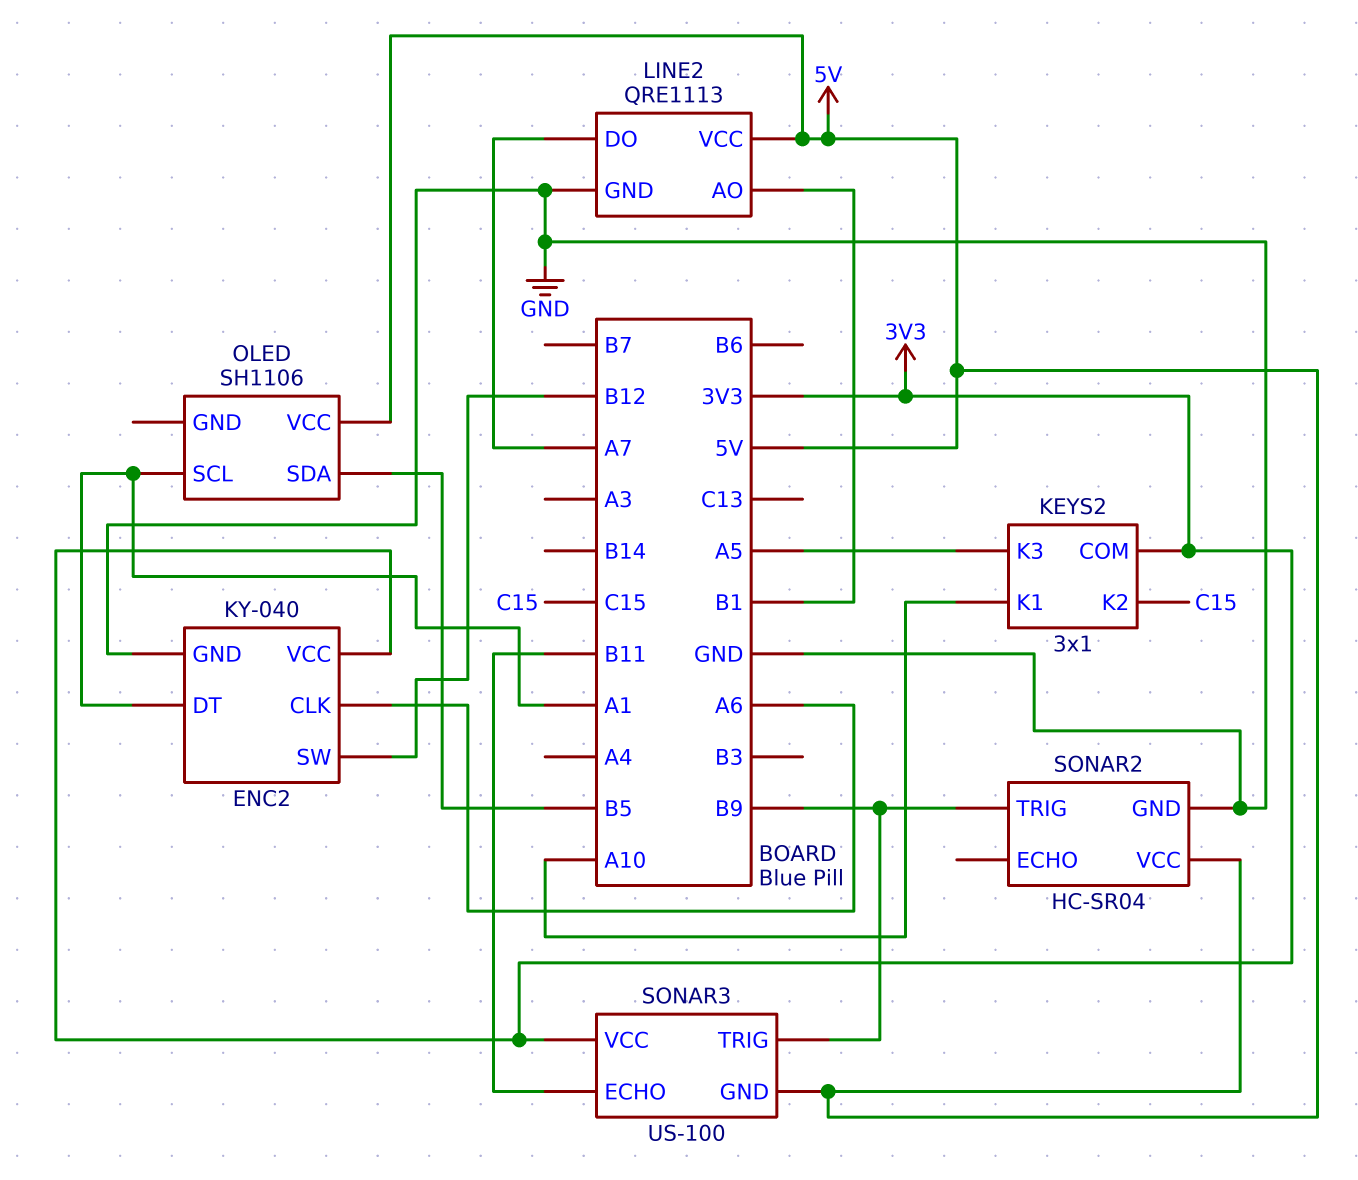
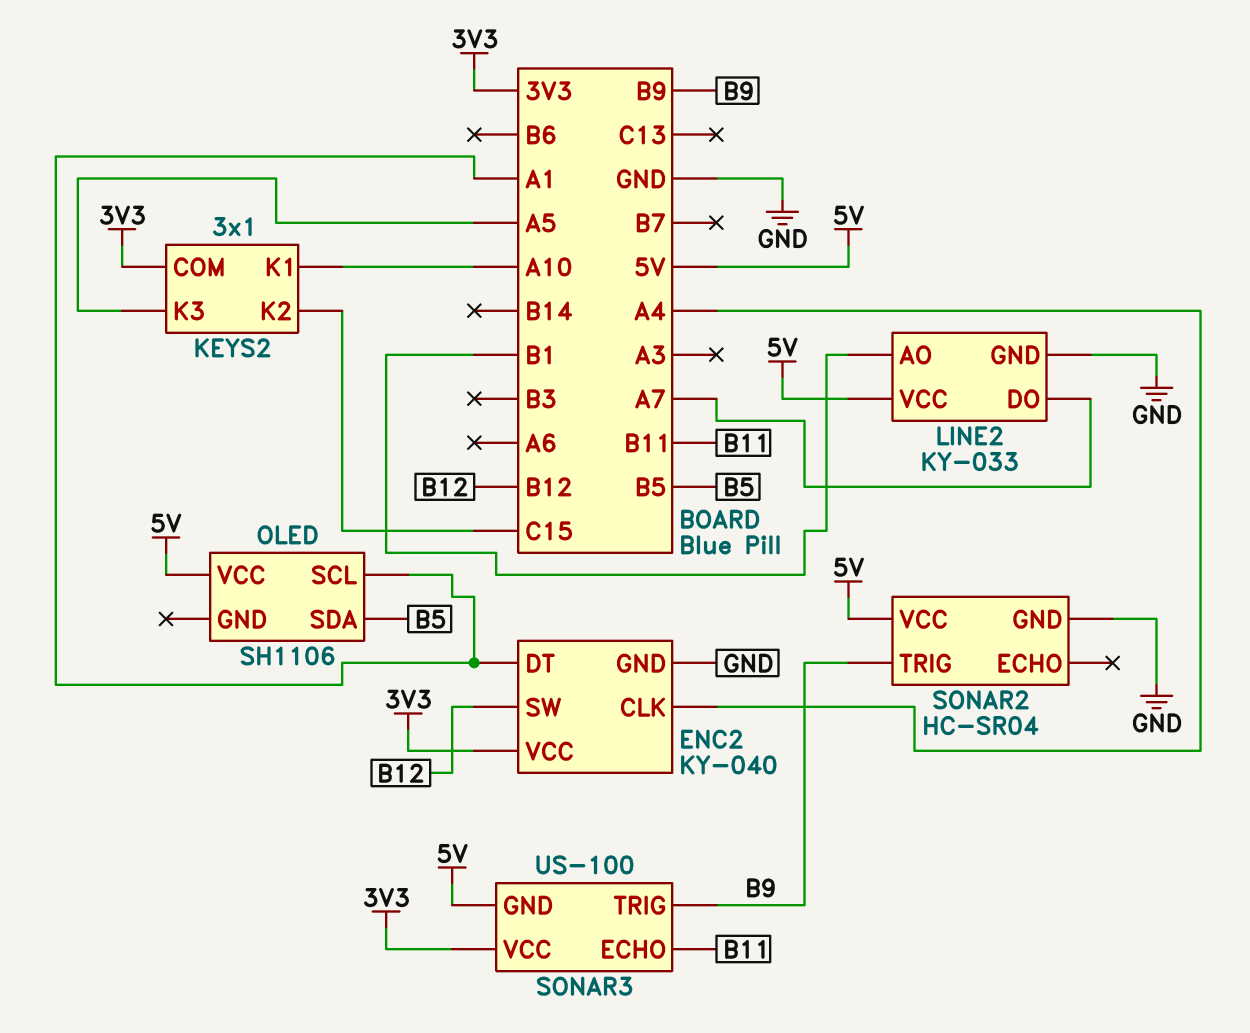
ENC2 pin CLK: A6 -> A4
LINE2: QRE1113 -> KY-033

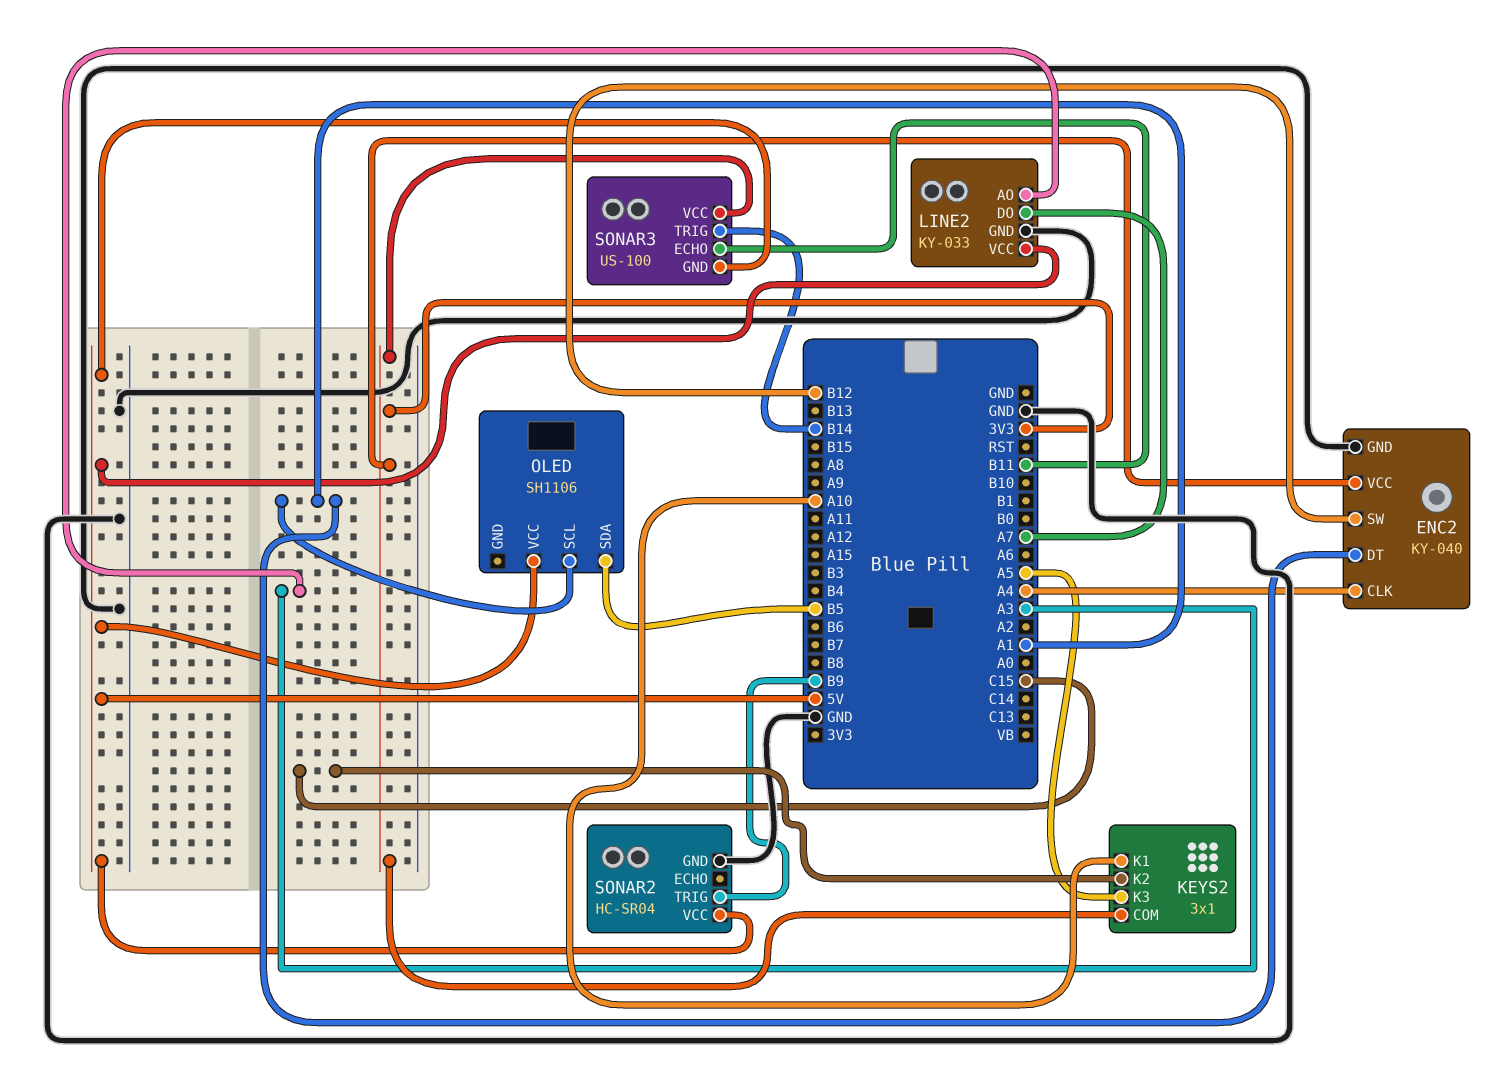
LINE2 pin AO: B1 -> A3
SONAR3 pin TRIG: B9 -> B14

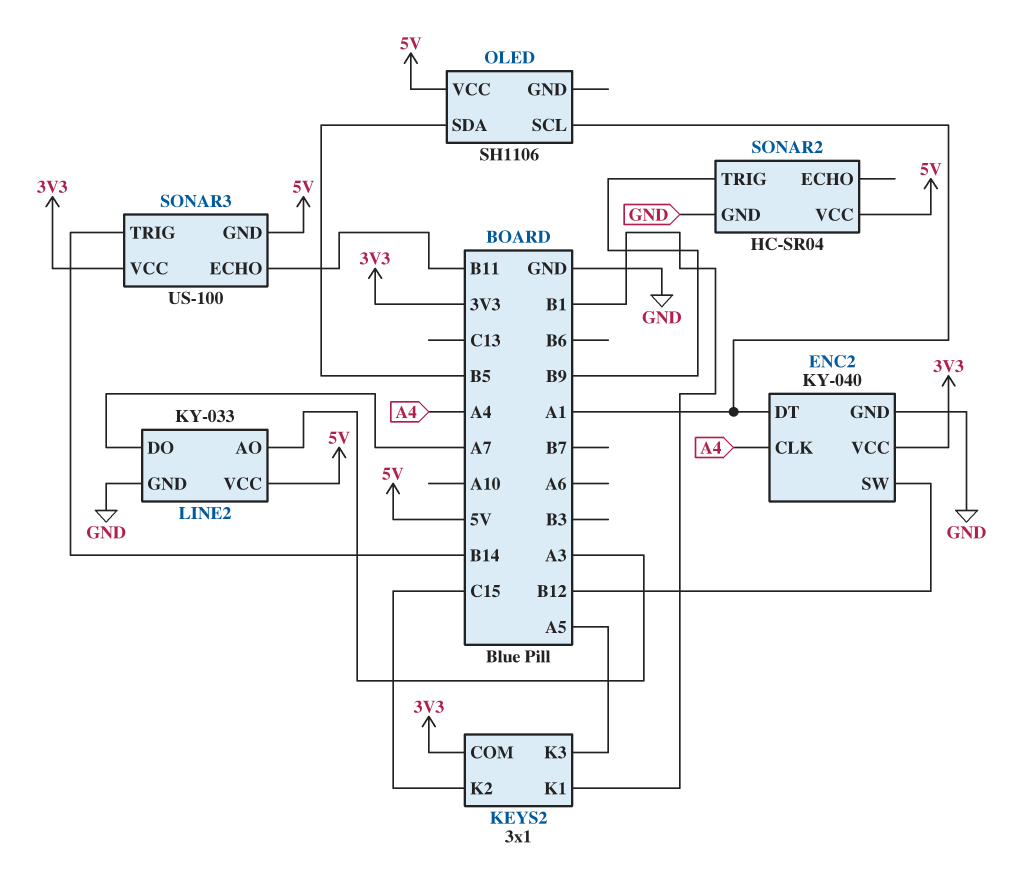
KEYS2 pin K1: A10 -> B1

